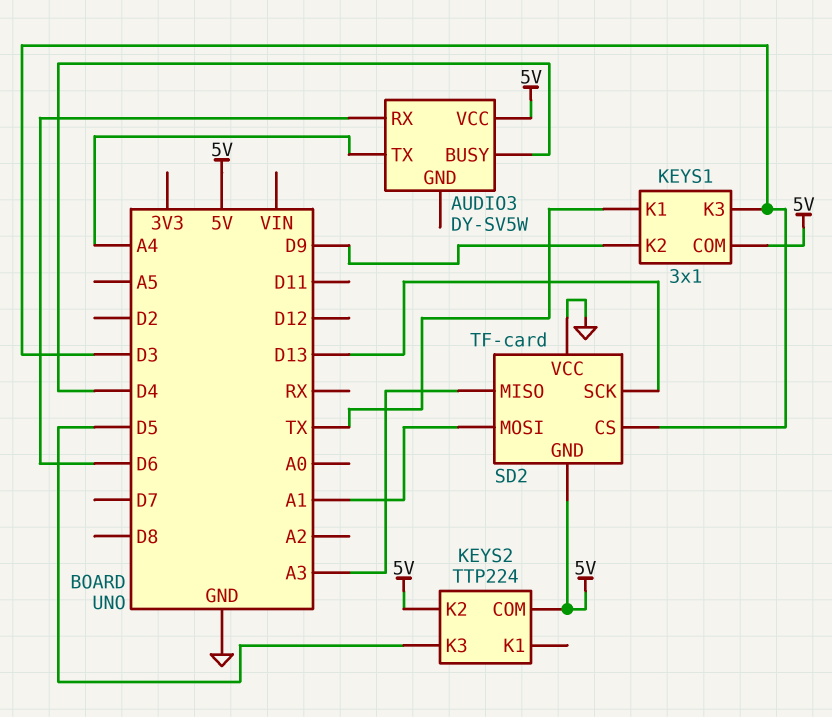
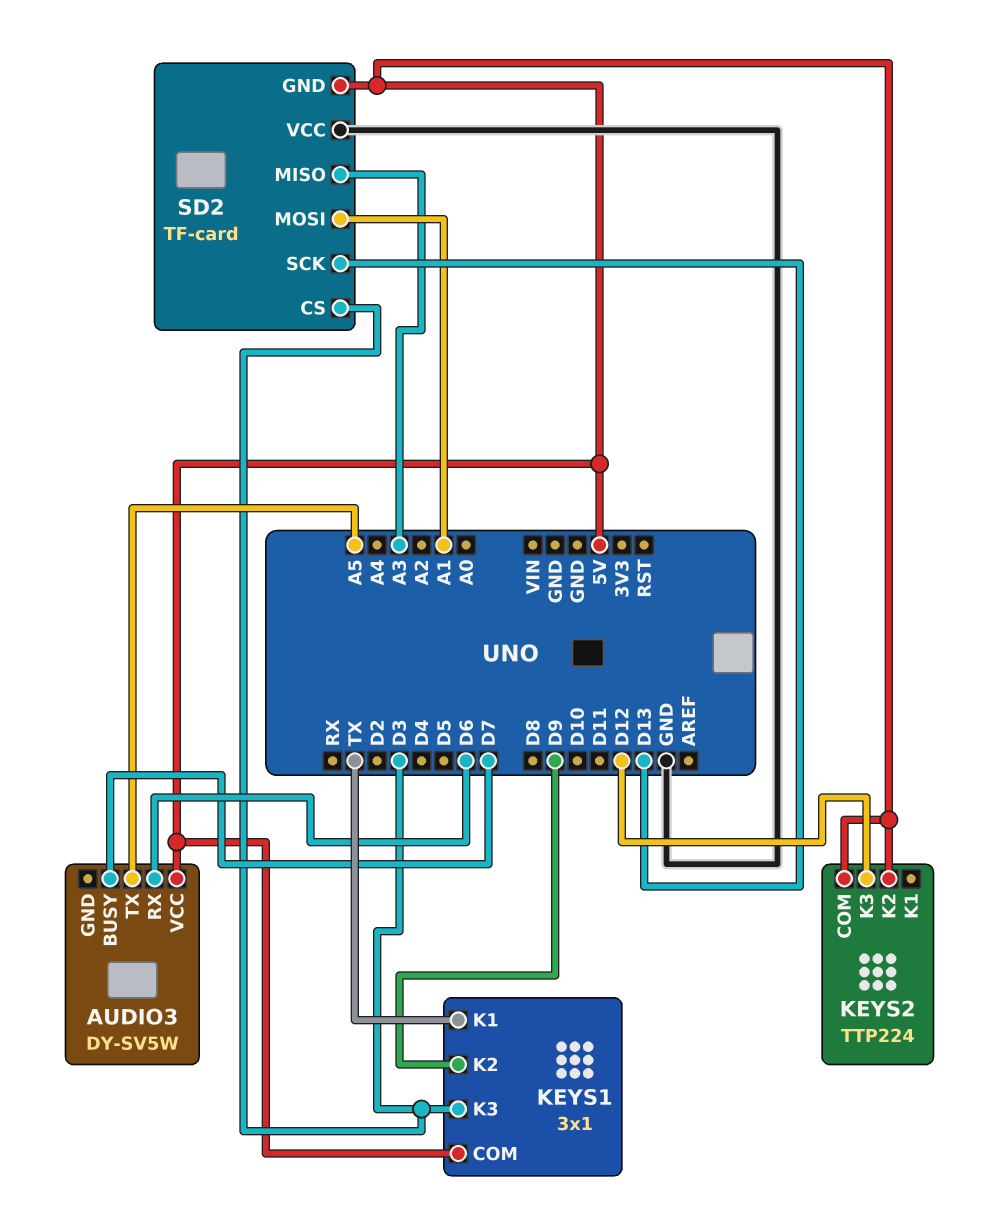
AUDIO3 pin BUSY: D4 -> D7
AUDIO3 pin TX: A4 -> A5
KEYS2 pin K3: D5 -> D12

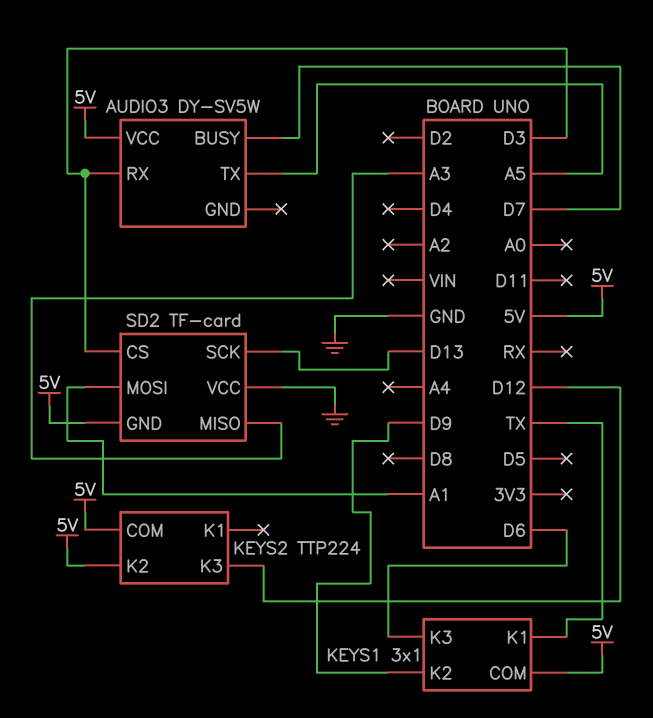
AUDIO3 pin RX: D6 -> D3
KEYS1 pin K3: D3 -> D6

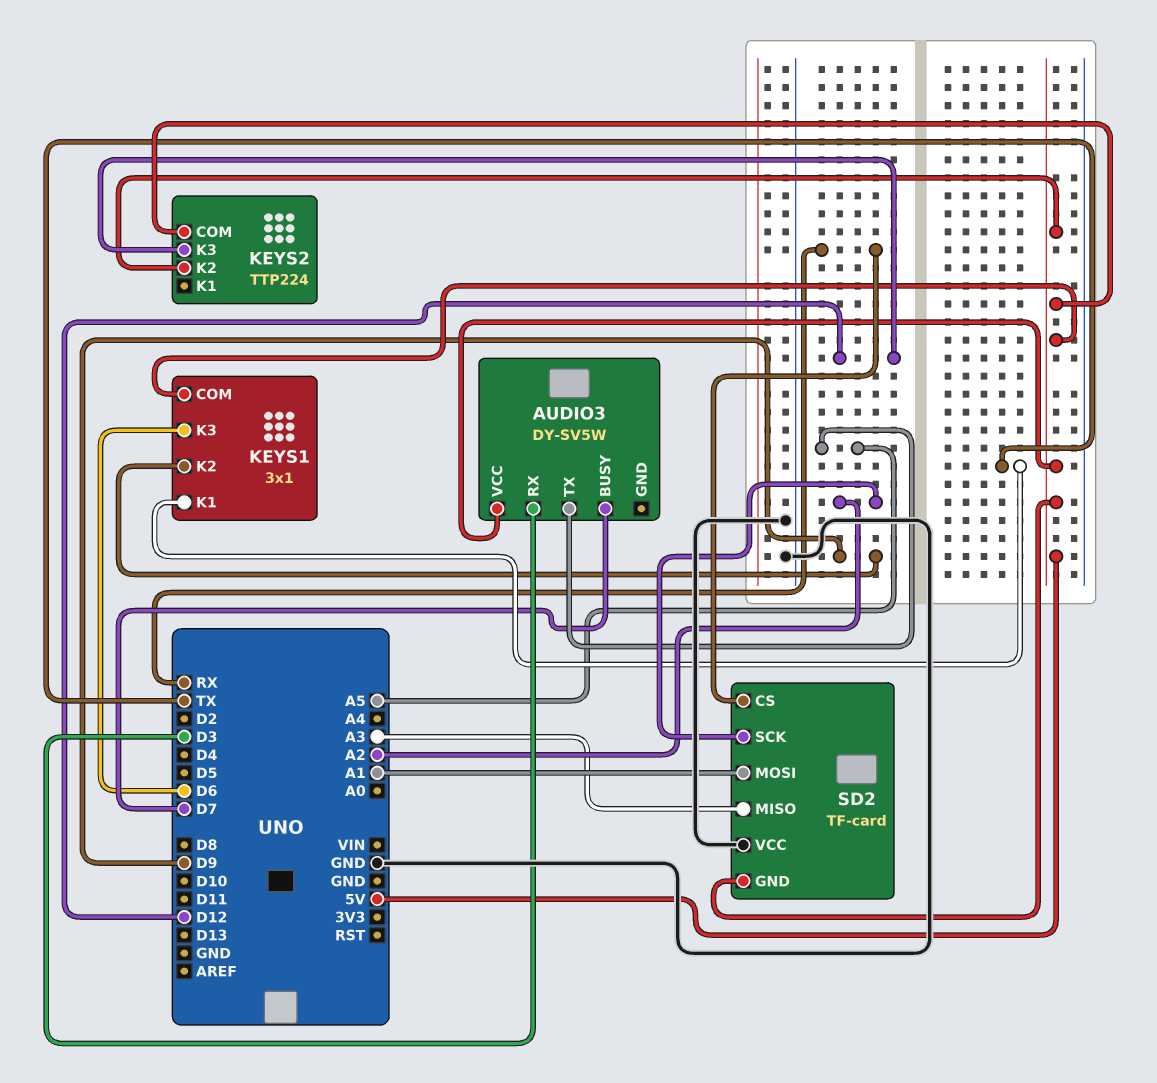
SD2 pin CS: D3 -> RX
SD2 pin SCK: D13 -> A2

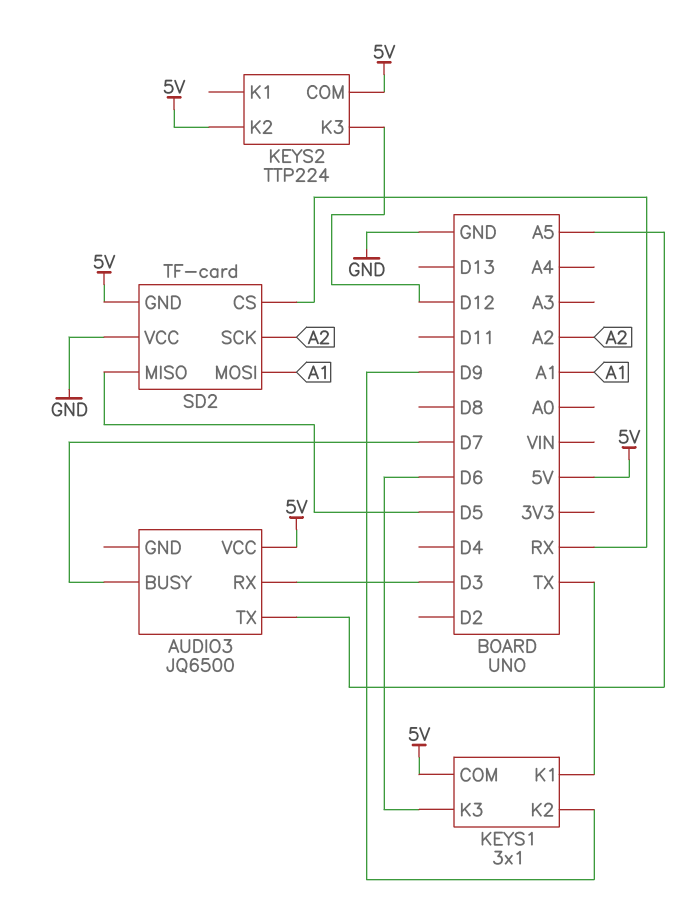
AUDIO3: DY-SV5W -> JQ6500
SD2 pin MISO: A3 -> D5

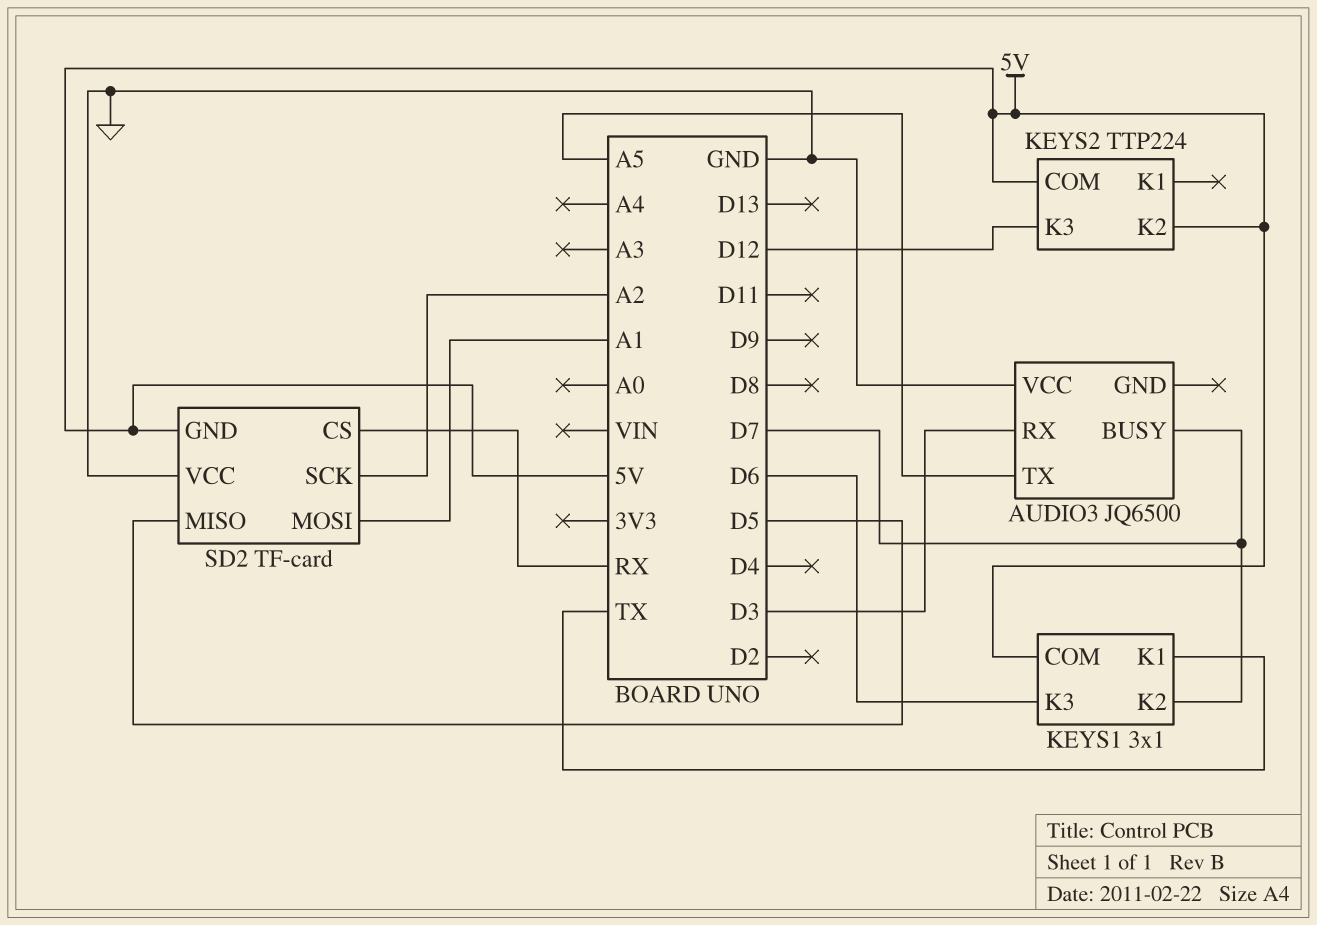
AUDIO3 pin VCC: 5V -> GND
KEYS1 pin K2: D9 -> D7

